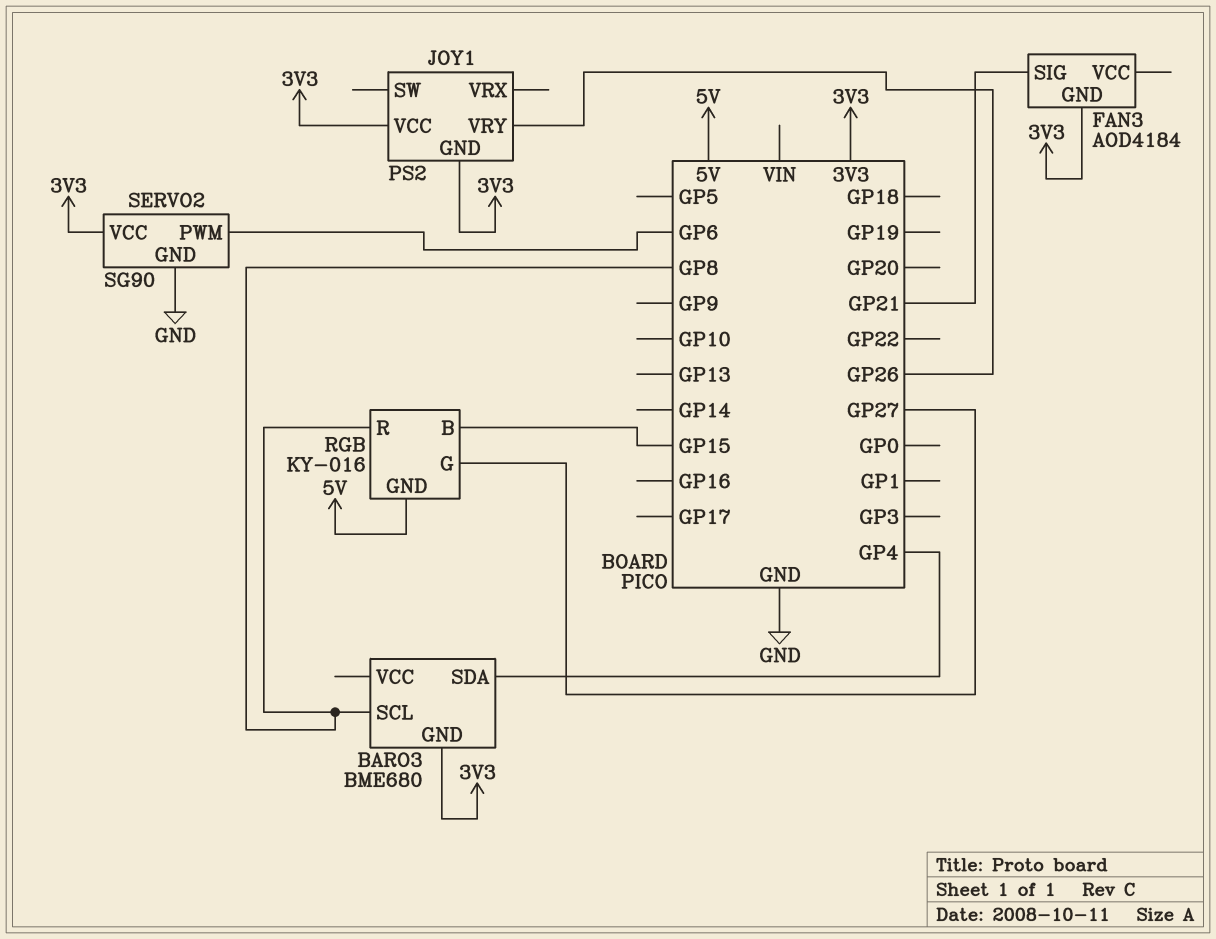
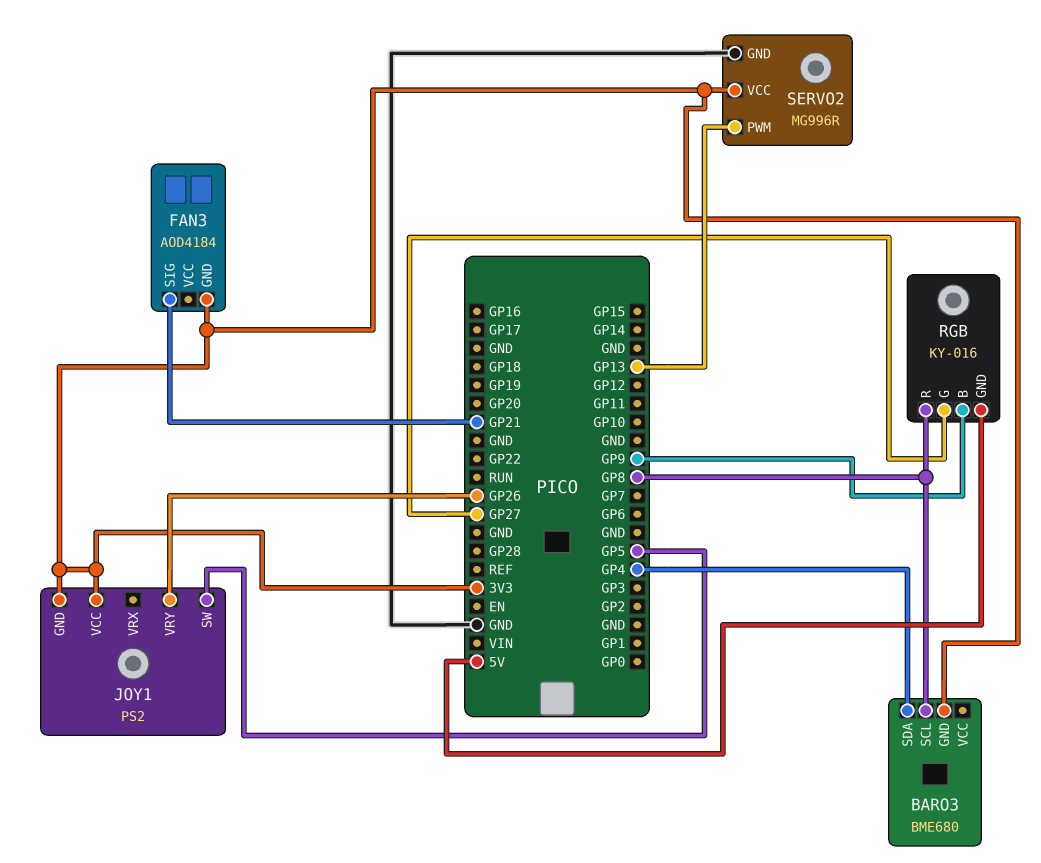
JOY1 pin SW: none -> GP5
RGB pin B: GP15 -> GP9
SERVO2: SG90 -> MG996R
SERVO2 pin PWM: GP6 -> GP13

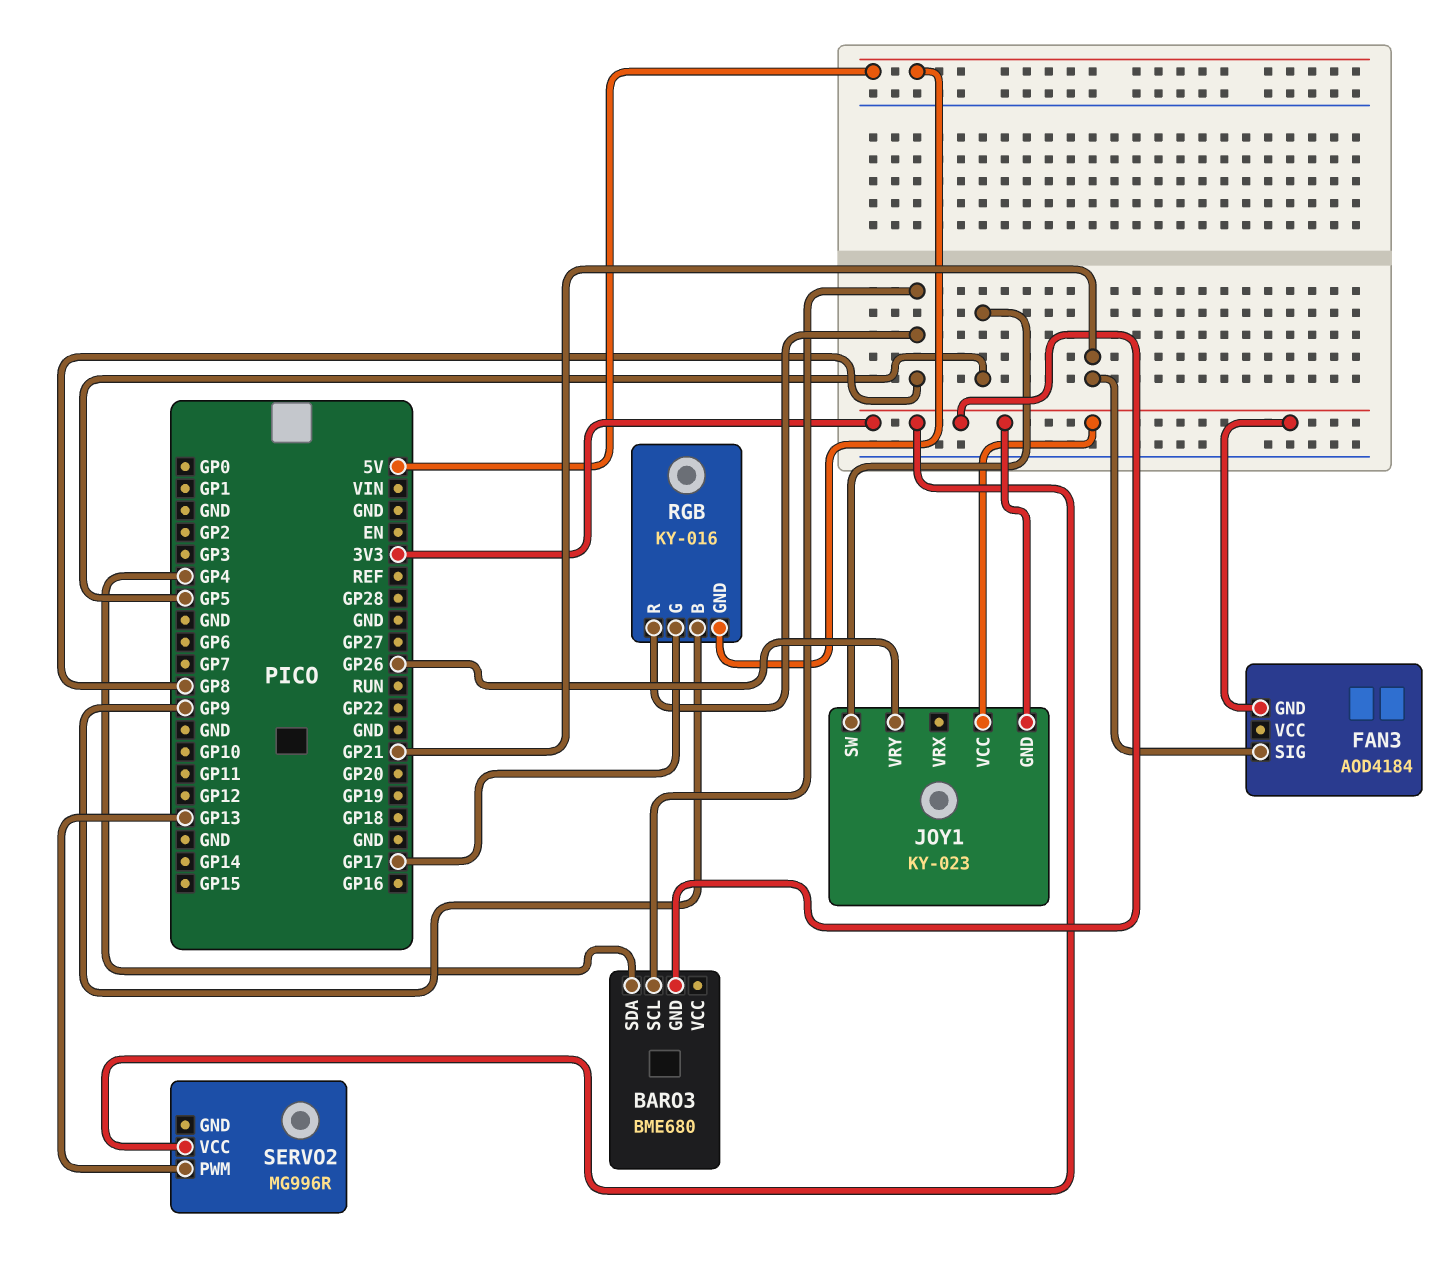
JOY1: PS2 -> KY-023
RGB pin G: GP27 -> GP17
SERVO2 pin GND: GND -> none

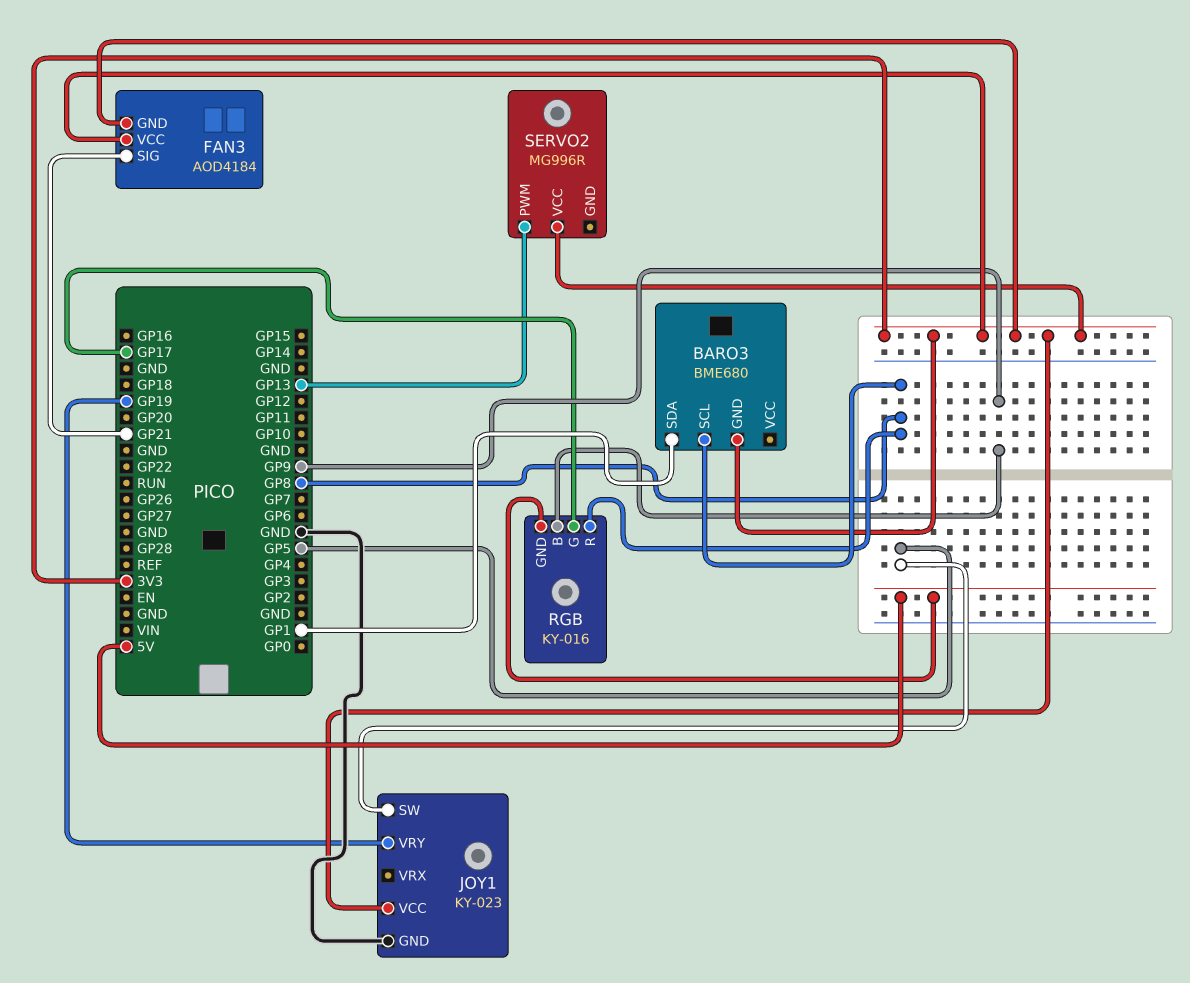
BARO3 pin SDA: GP4 -> GP1
FAN3 pin VCC: none -> 3V3
JOY1 pin GND: 3V3 -> GND
JOY1 pin VRY: GP26 -> GP19

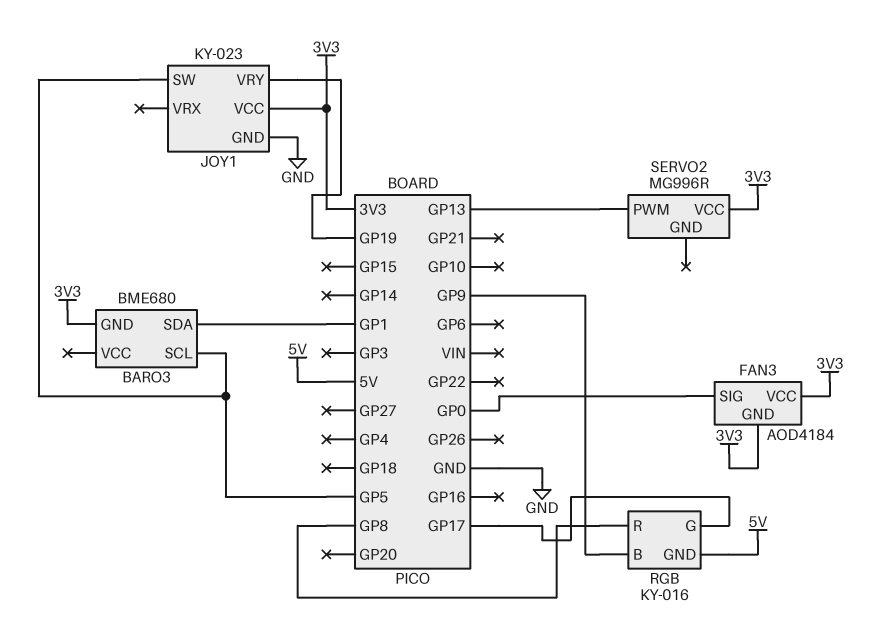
BARO3 pin SCL: GP8 -> GP5
FAN3 pin SIG: GP21 -> GP0

